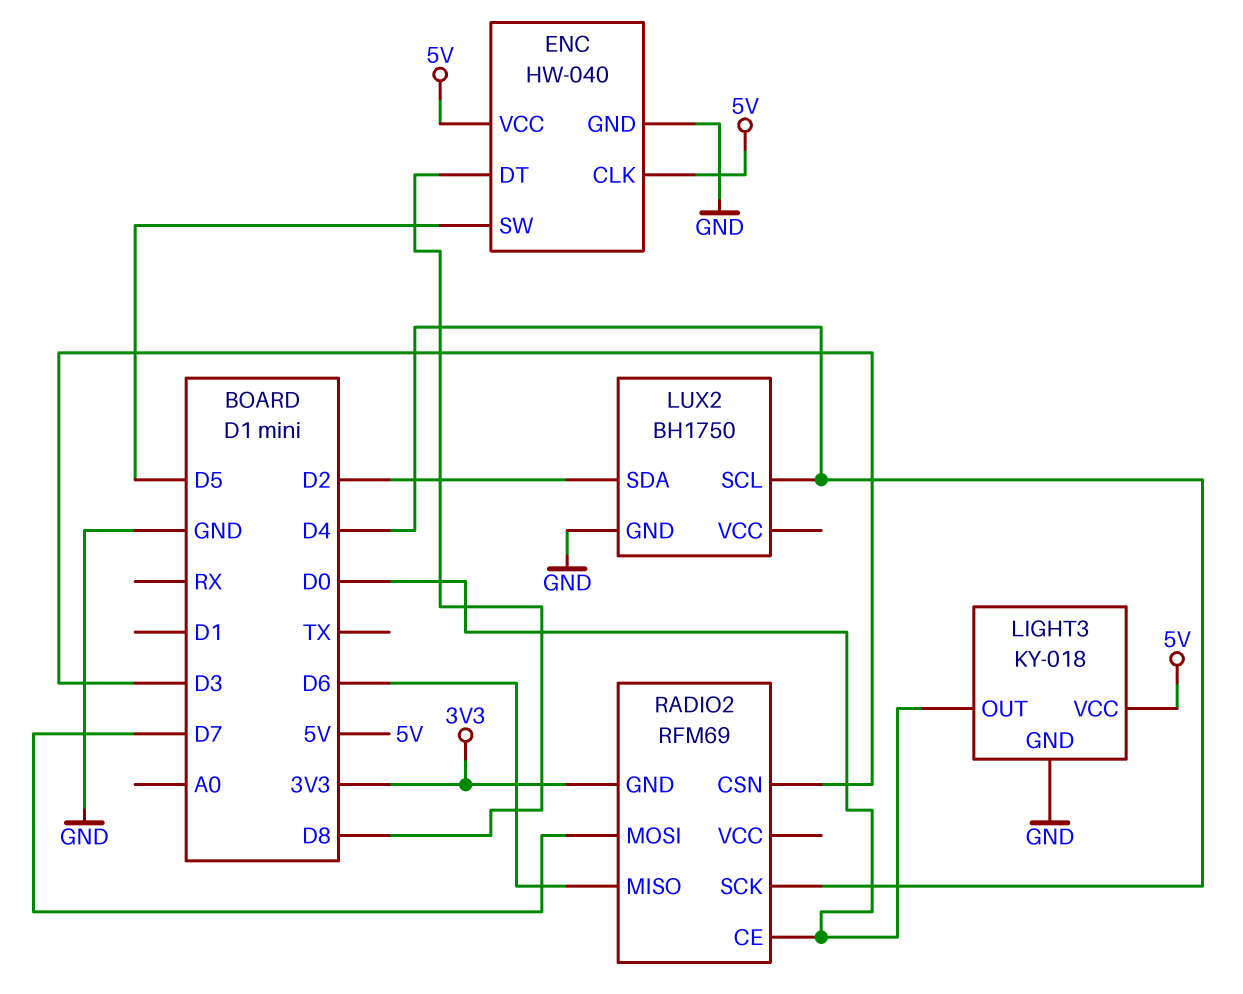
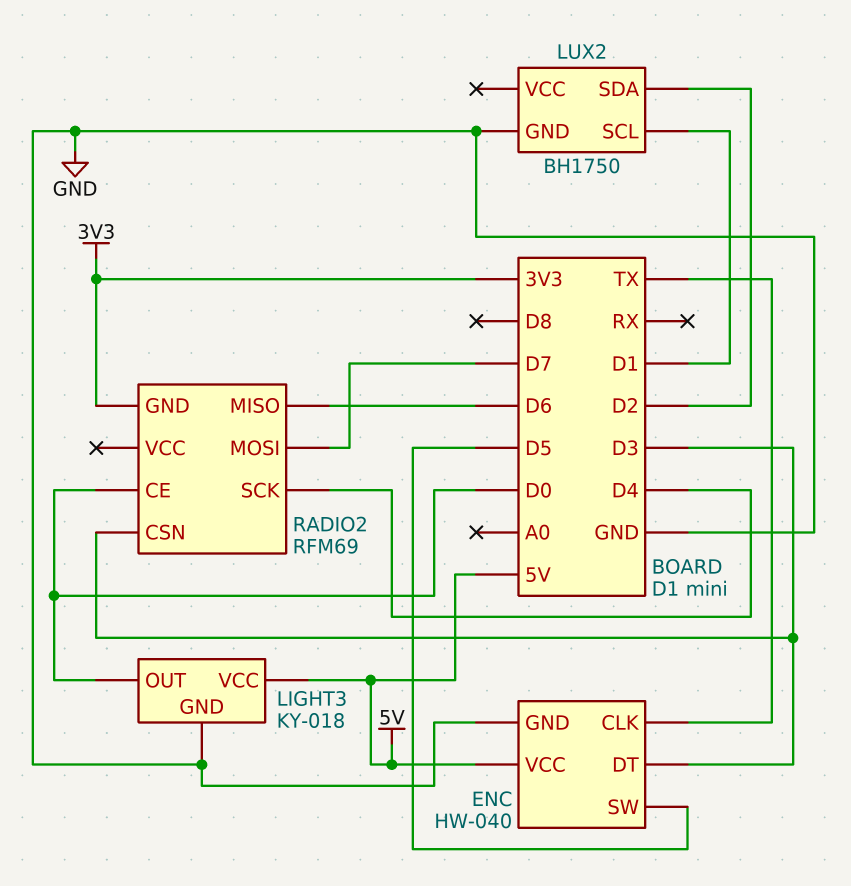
ENC pin CLK: 5V -> TX
ENC pin DT: D8 -> D3
LUX2 pin SCL: D4 -> D1

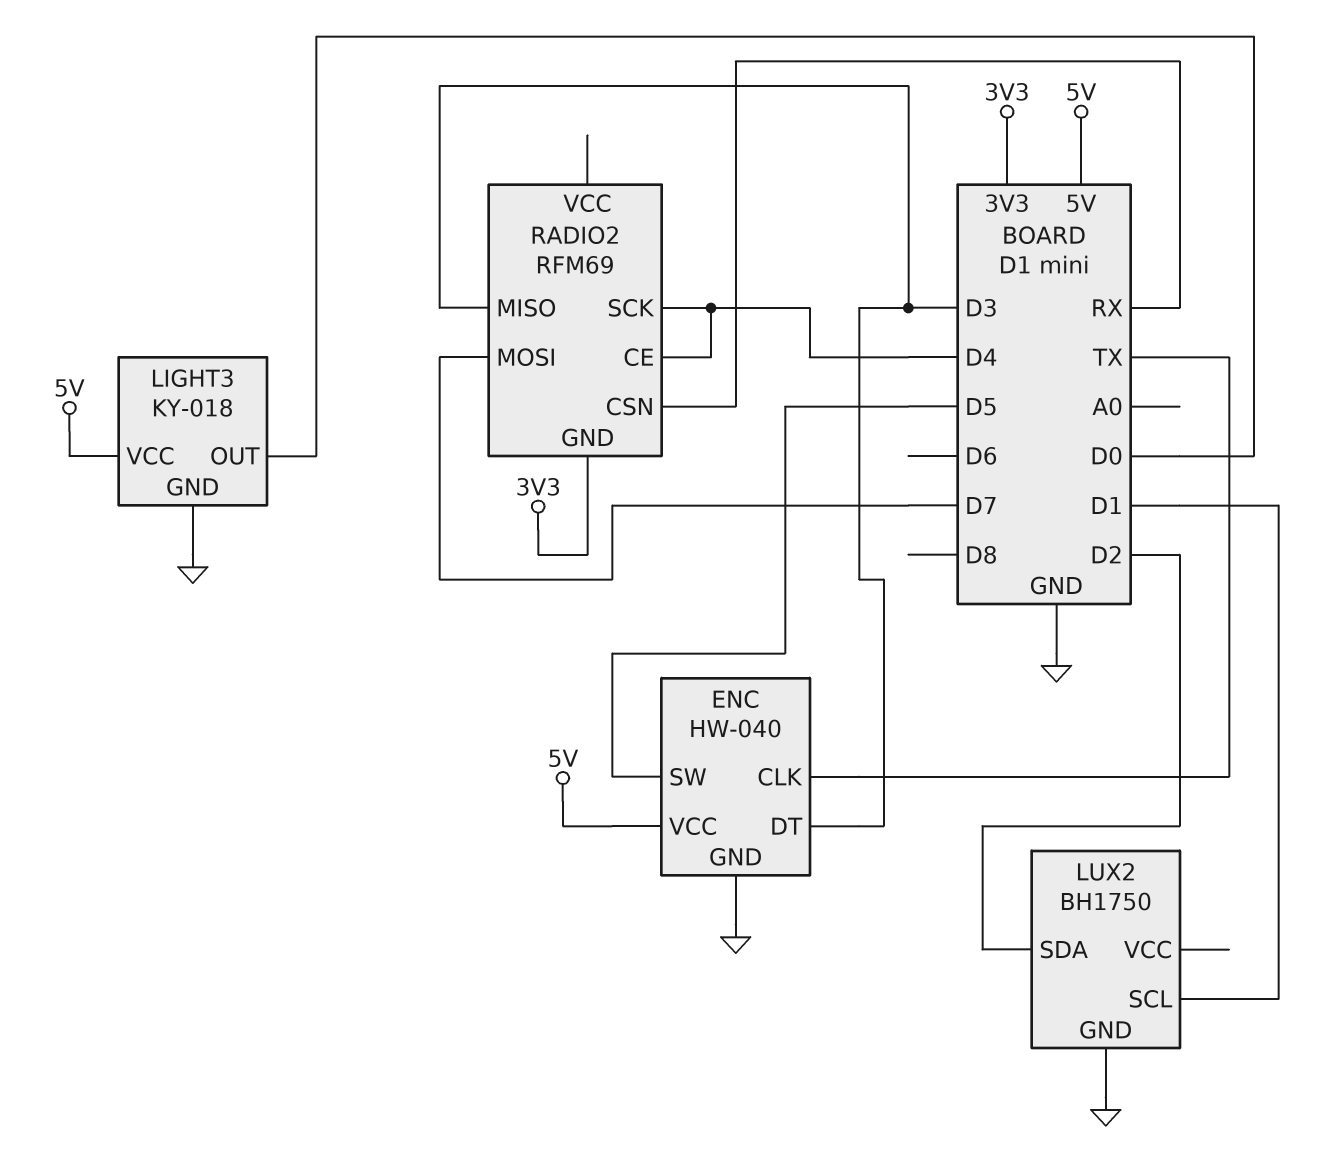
RADIO2 pin CE: D0 -> D4
RADIO2 pin CSN: D3 -> RX
RADIO2 pin MISO: D6 -> D3

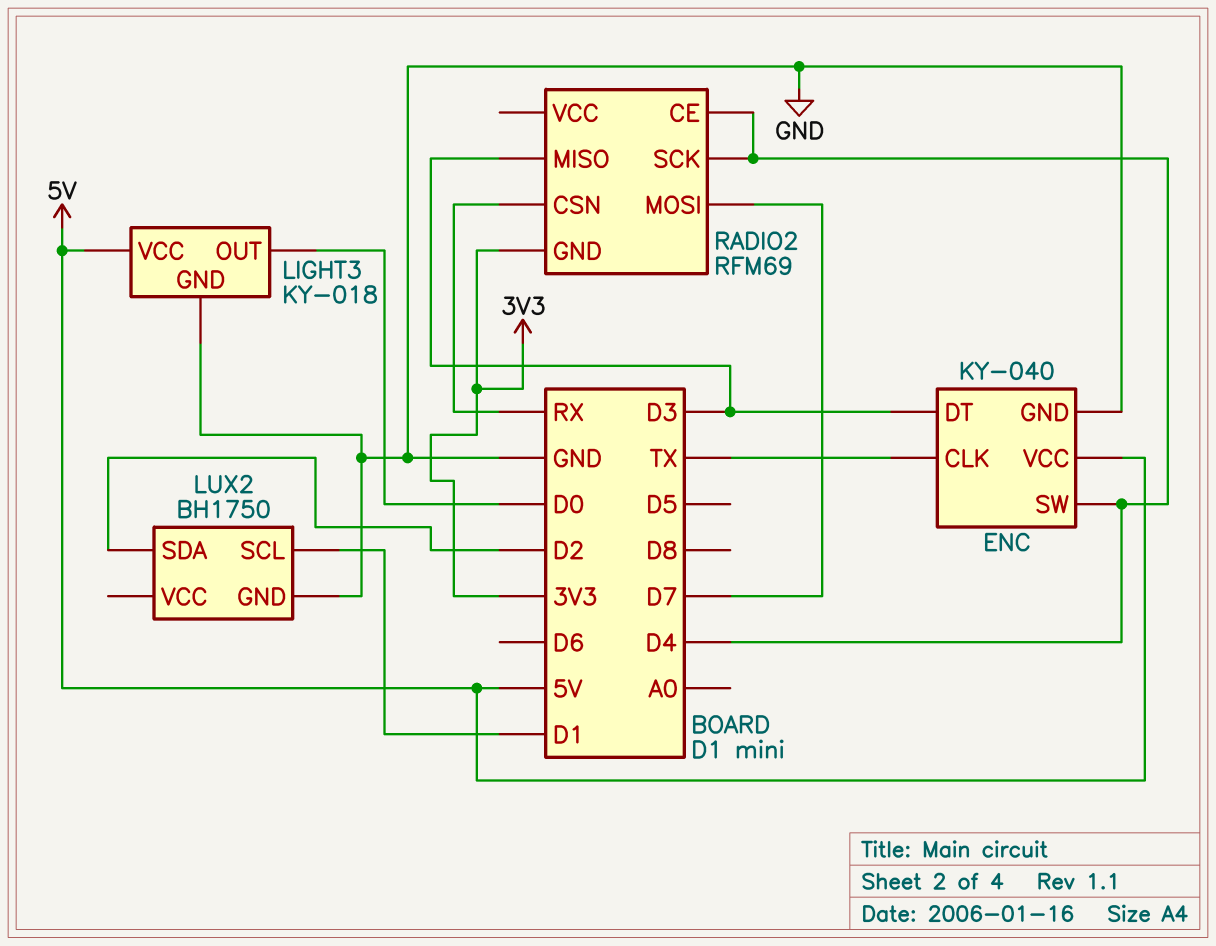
ENC: HW-040 -> KY-040
ENC pin SW: D5 -> D4

